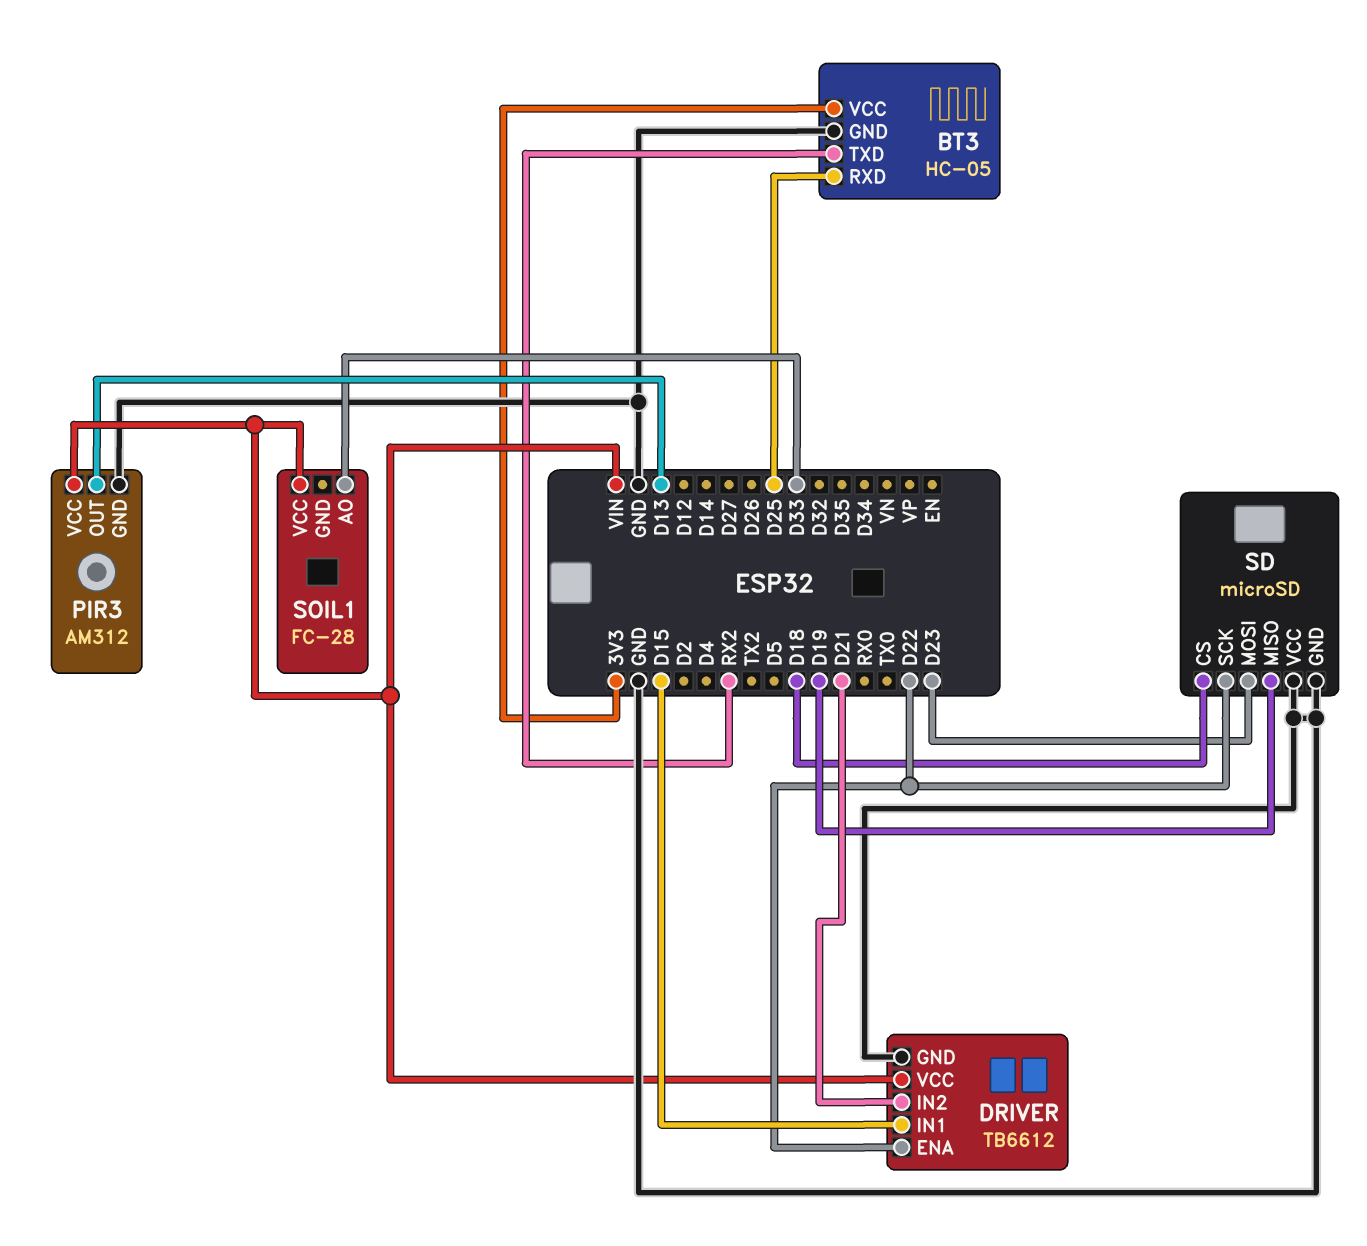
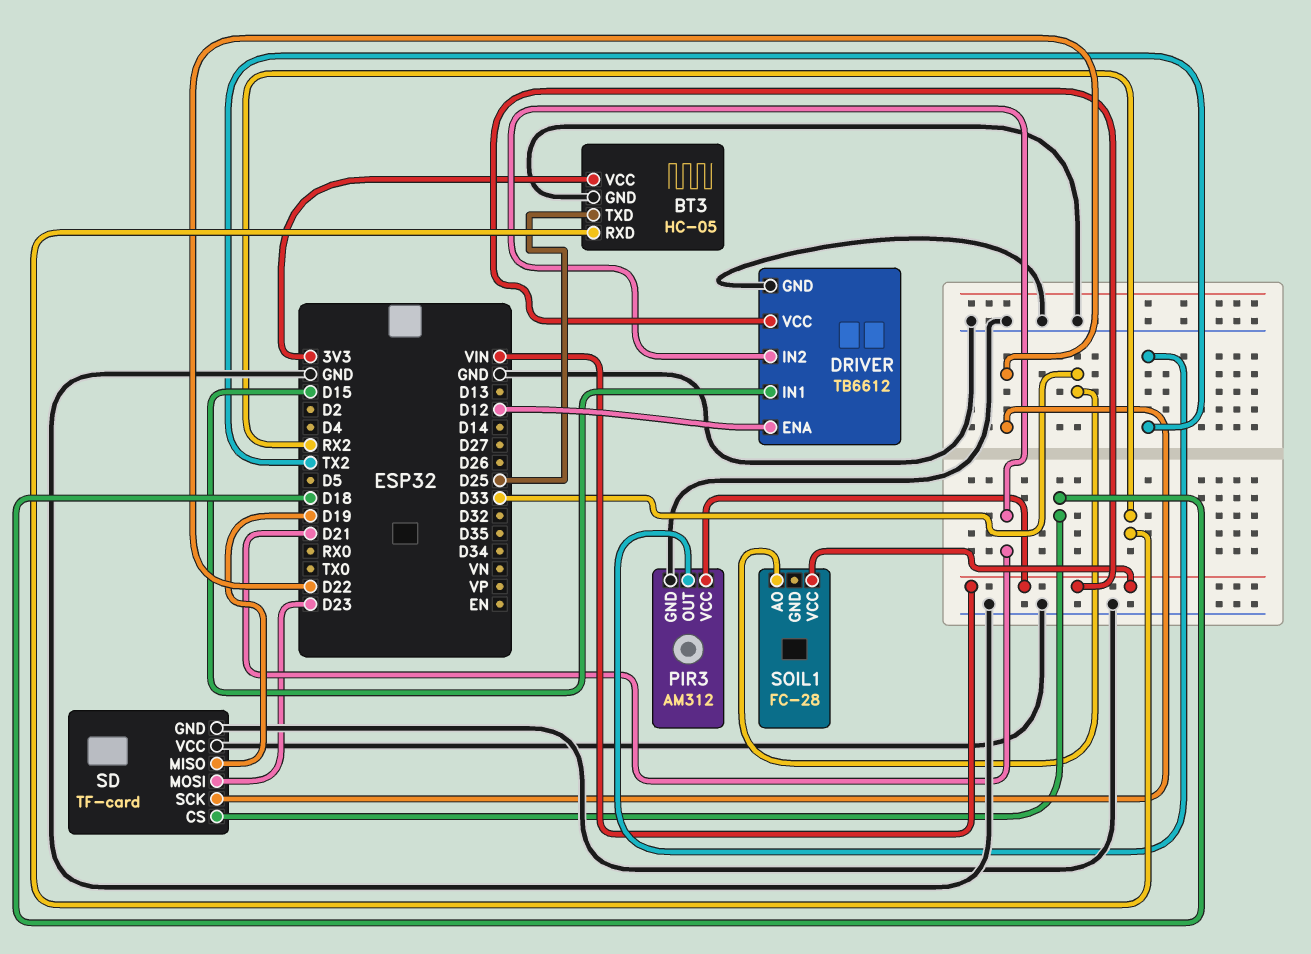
BT3 pin RXD: D25 -> RX2
BT3 pin TXD: RX2 -> D25
DRIVER pin ENA: D22 -> D12
PIR3 pin OUT: D13 -> TX2
SD: microSD -> TF-card

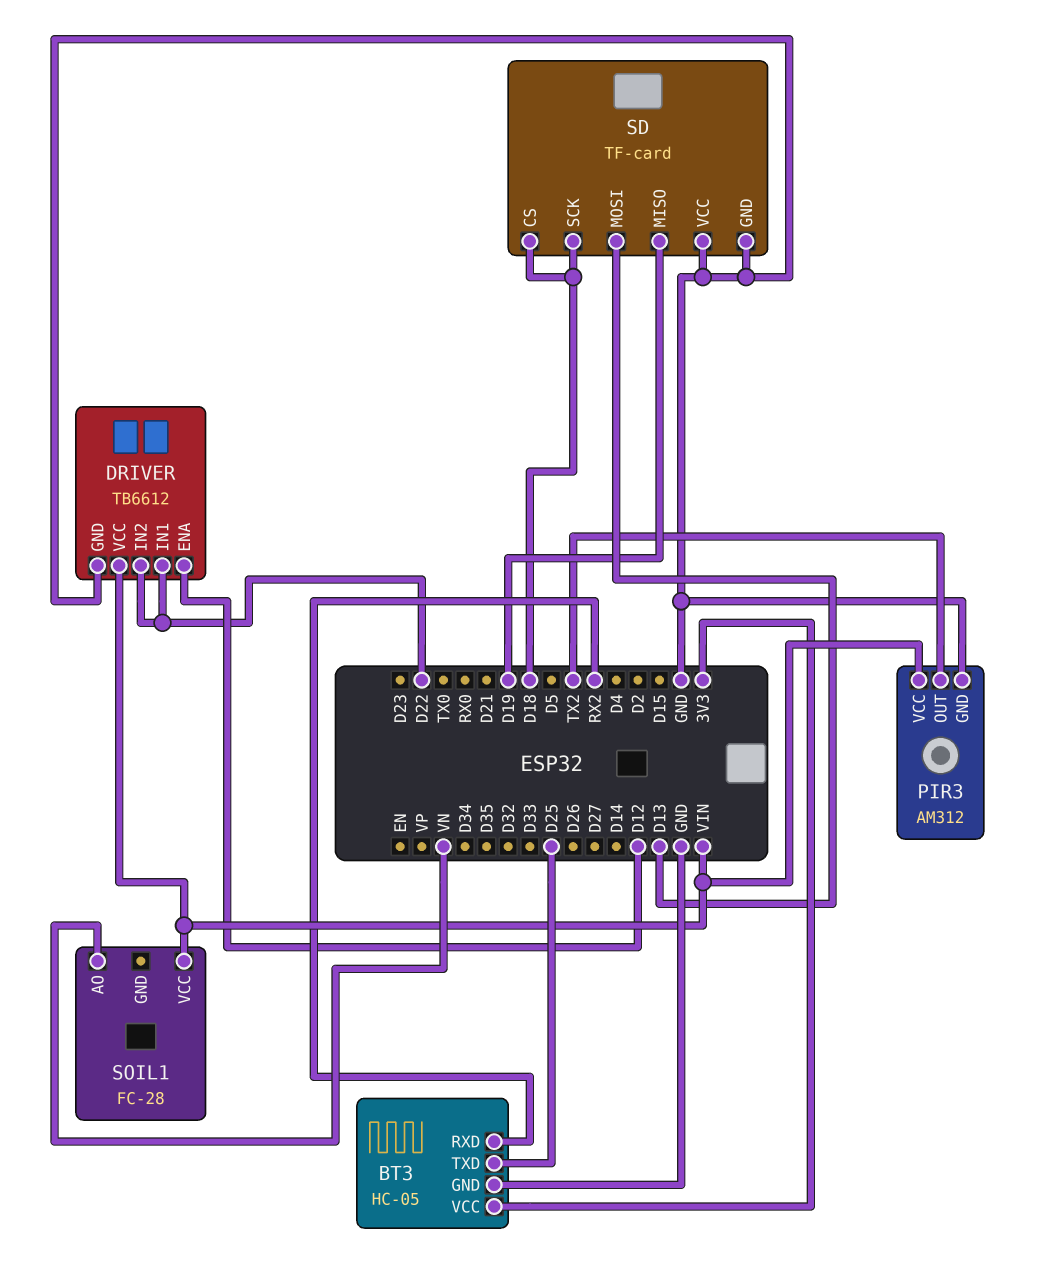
DRIVER pin IN1: D15 -> D22
DRIVER pin IN2: D21 -> D22
SD pin MOSI: D23 -> D13
SD pin SCK: D22 -> D18
SOIL1 pin AO: D33 -> VN

